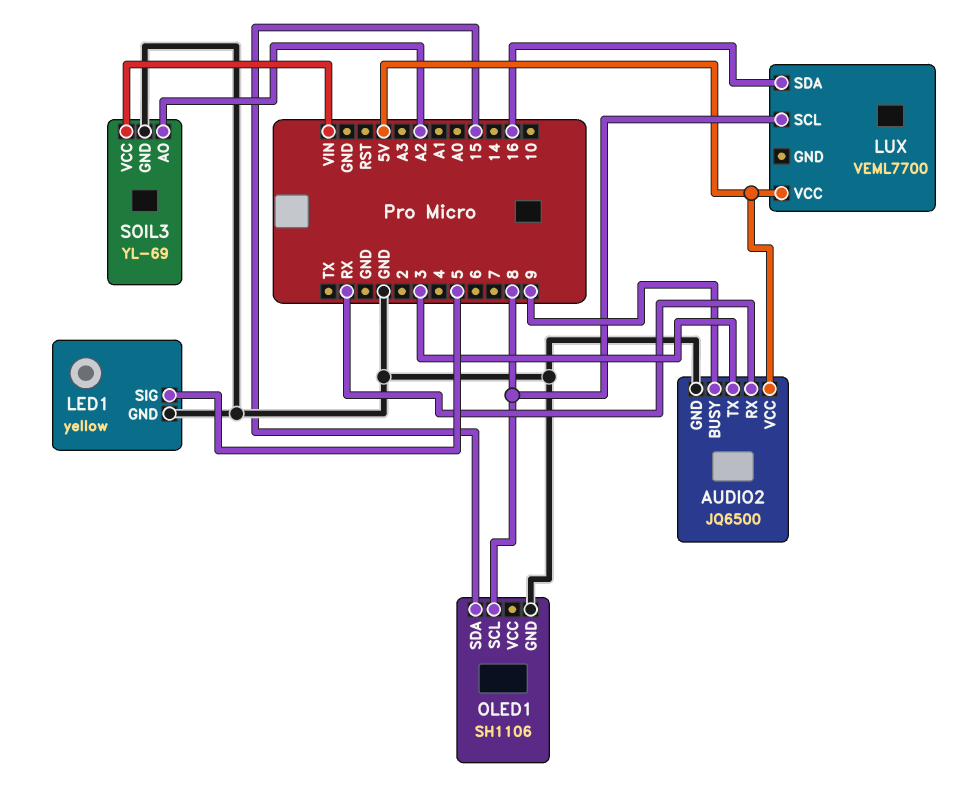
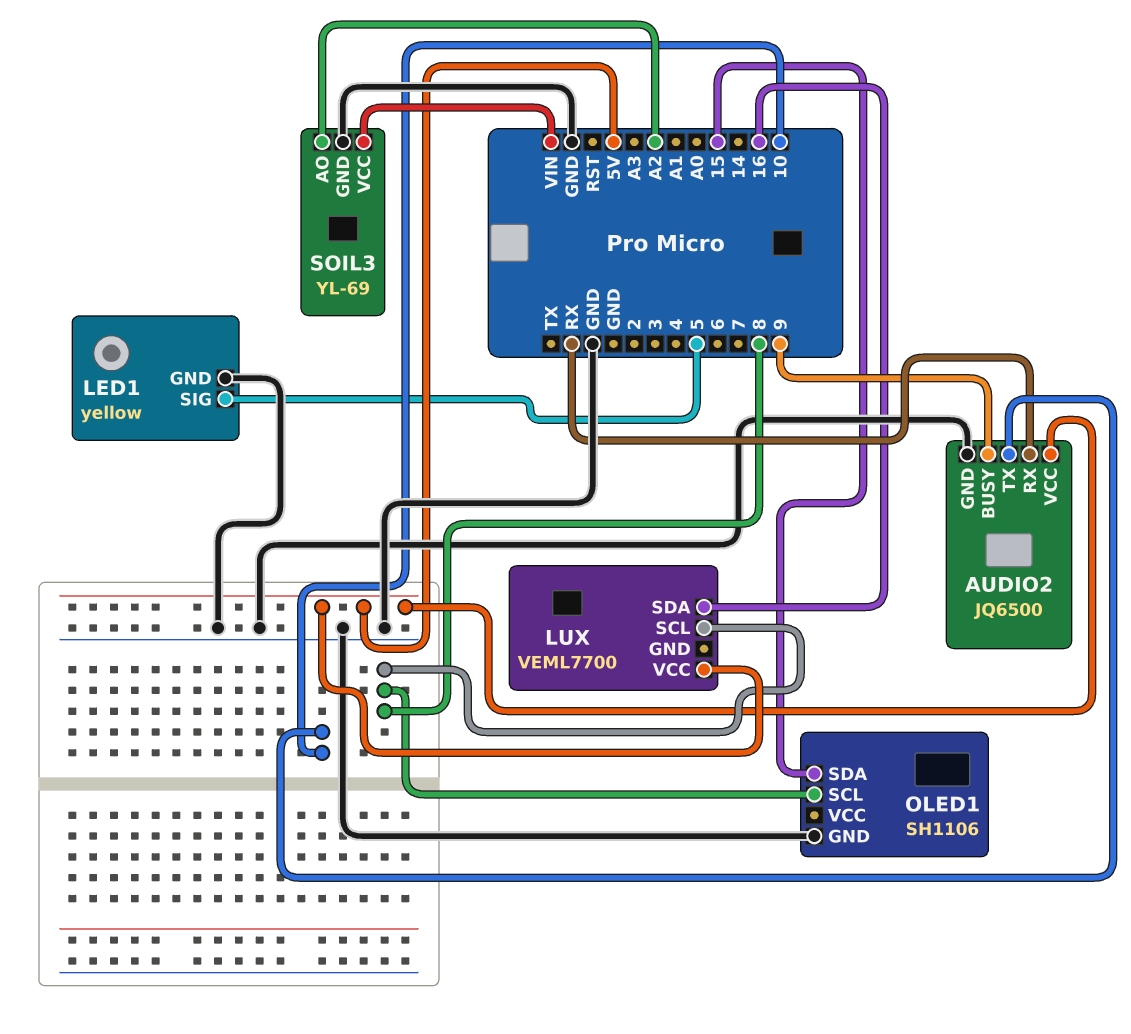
AUDIO2 pin TX: 3 -> 10

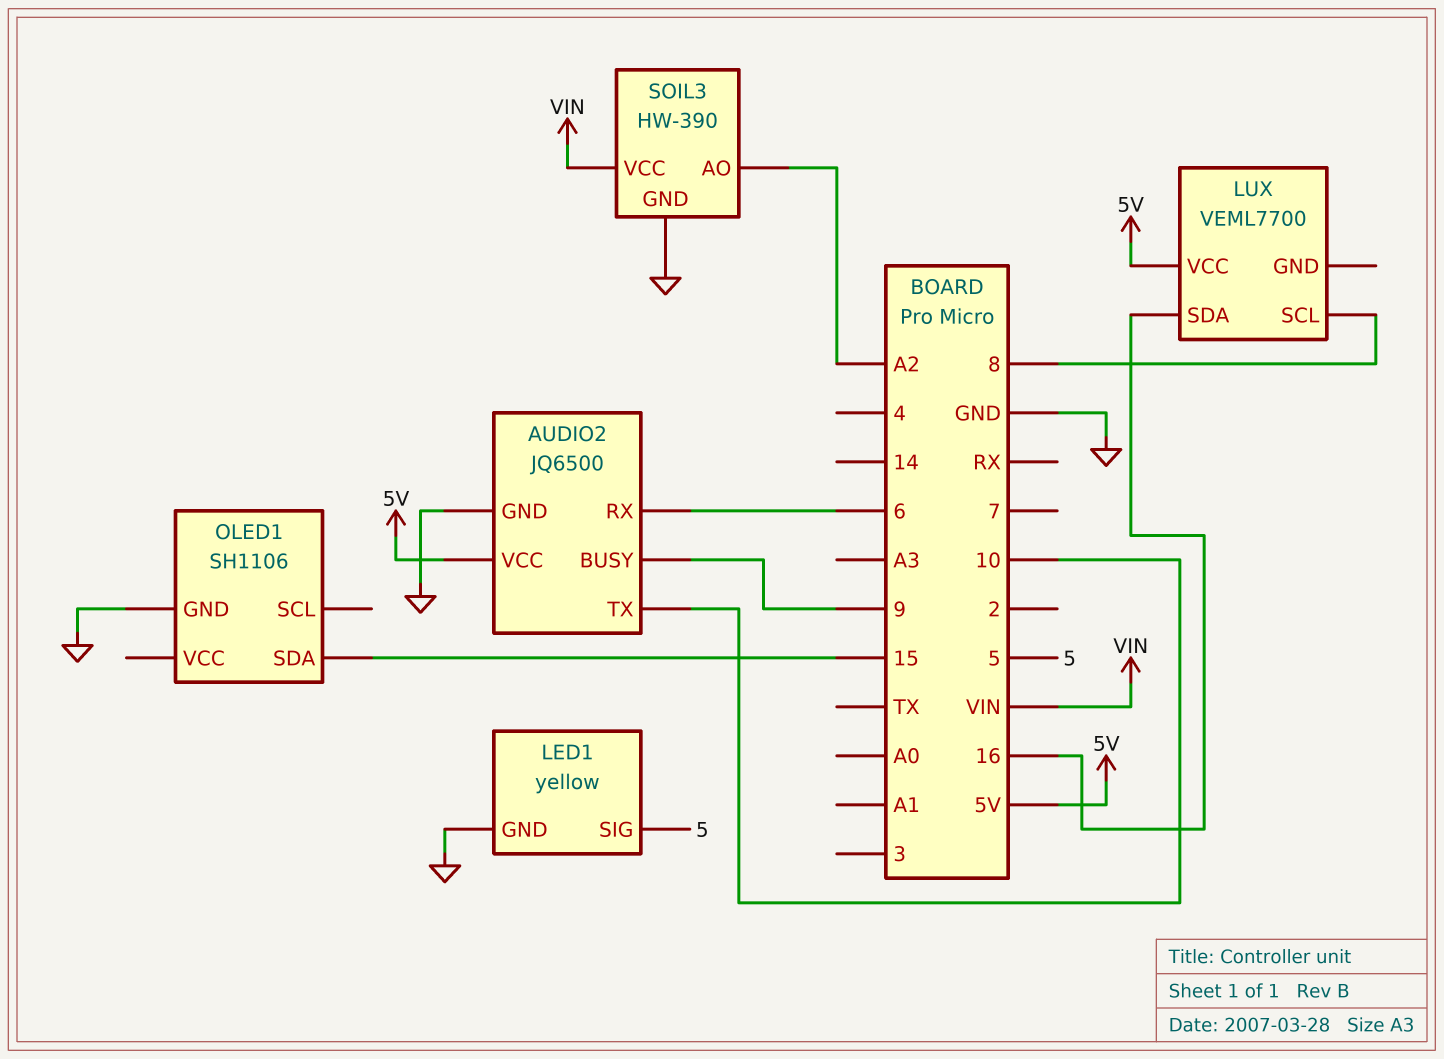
AUDIO2 pin RX: RX -> 6
OLED1 pin SCL: 8 -> none
SOIL3: YL-69 -> HW-390

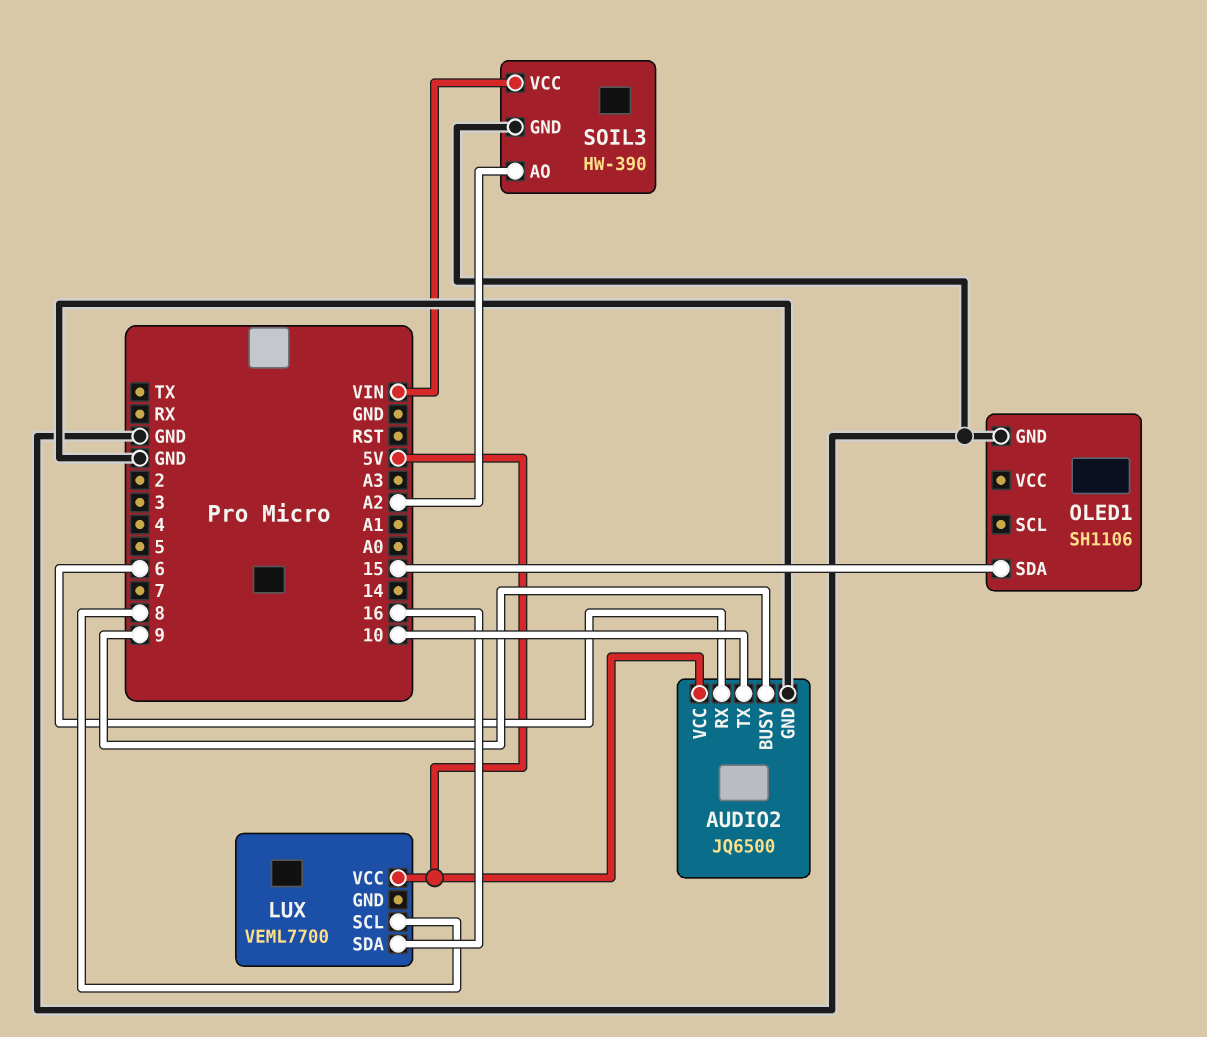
LED1: yellow -> none
LED1 pin GND: GND -> none
LED1 pin SIG: 5 -> none

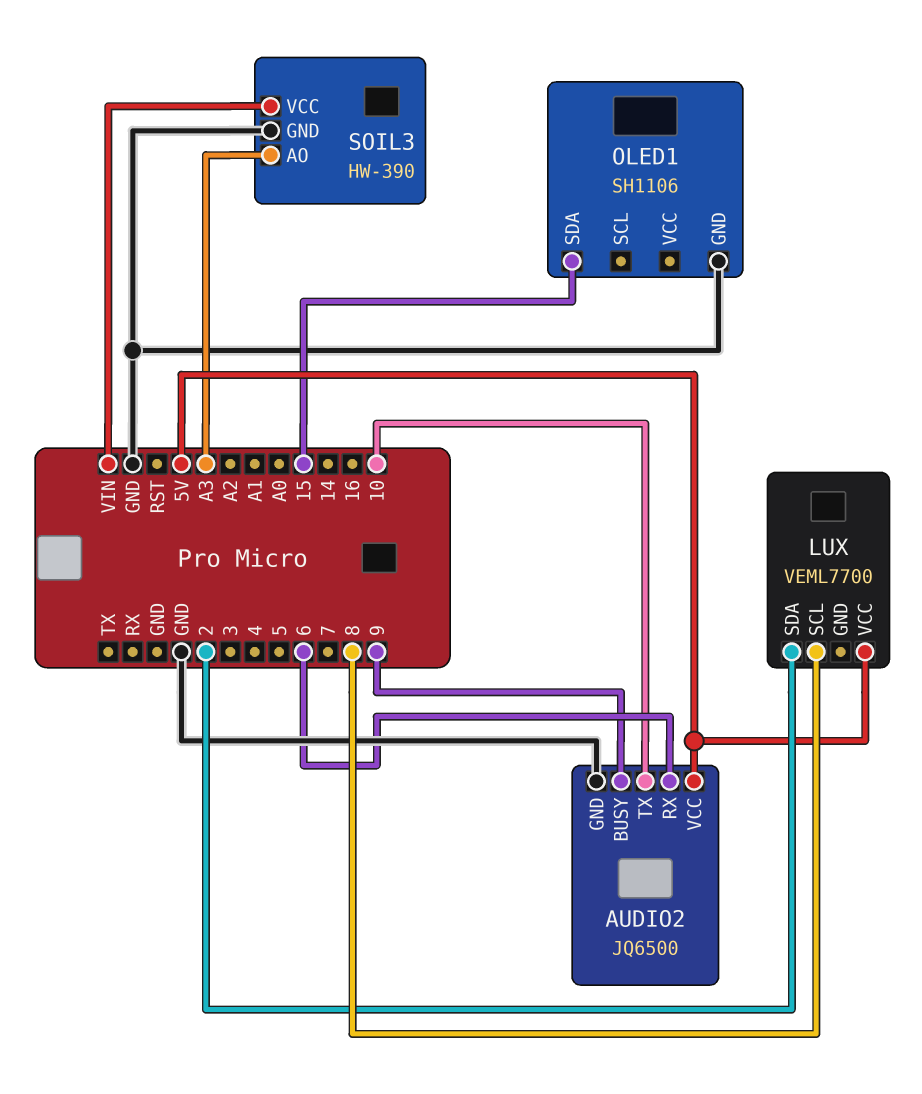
LUX pin SDA: 16 -> 2
SOIL3 pin AO: A2 -> A3

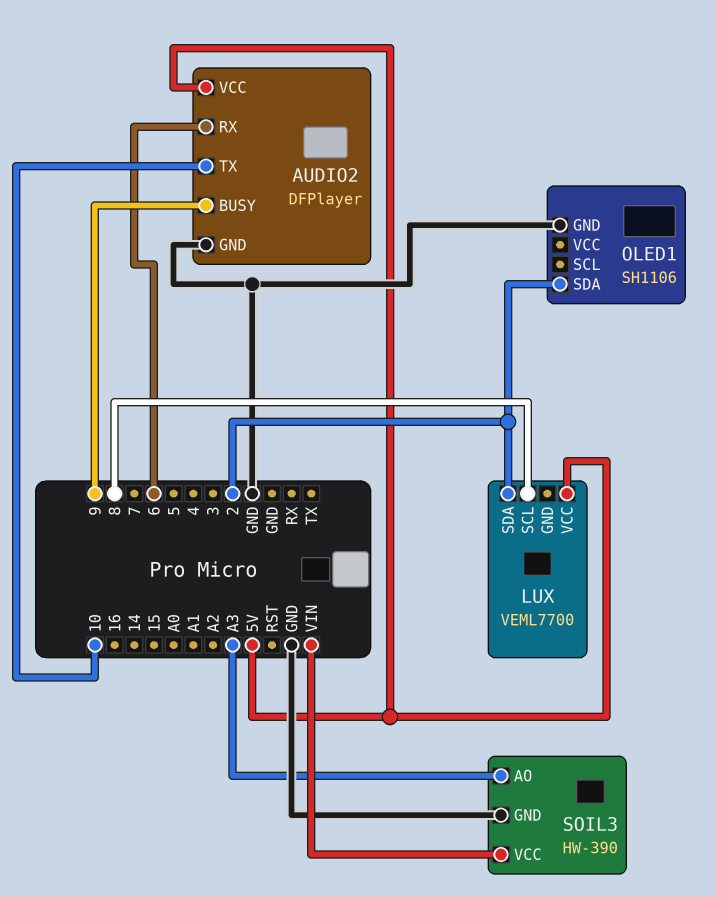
AUDIO2: JQ6500 -> DFPlayer
OLED1 pin SDA: 15 -> 2

